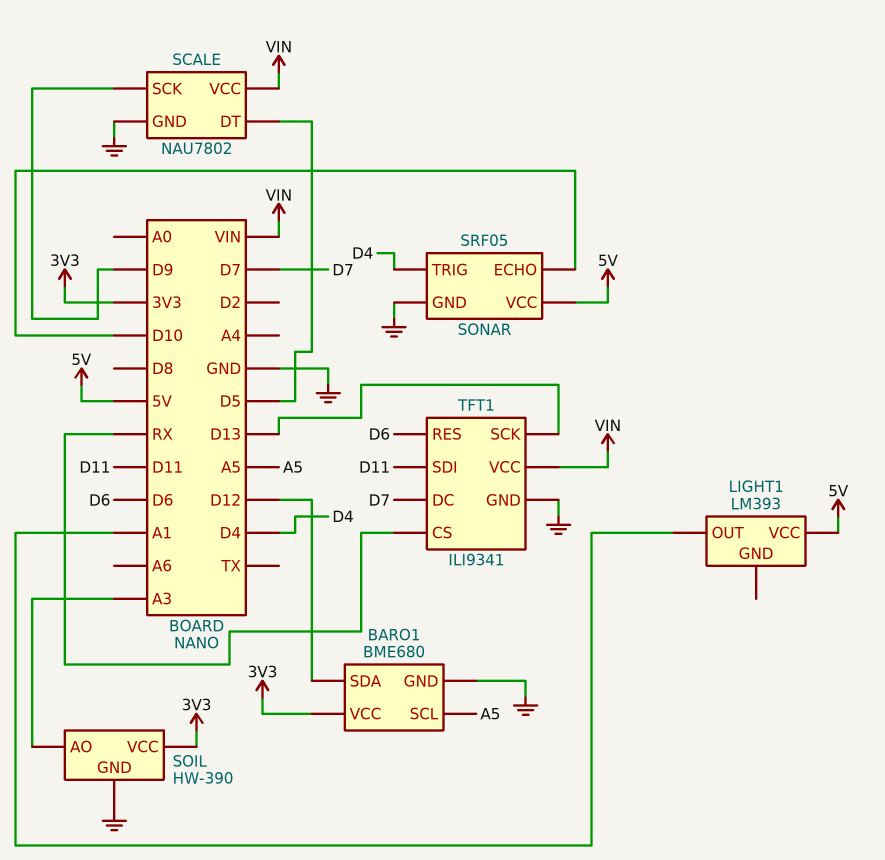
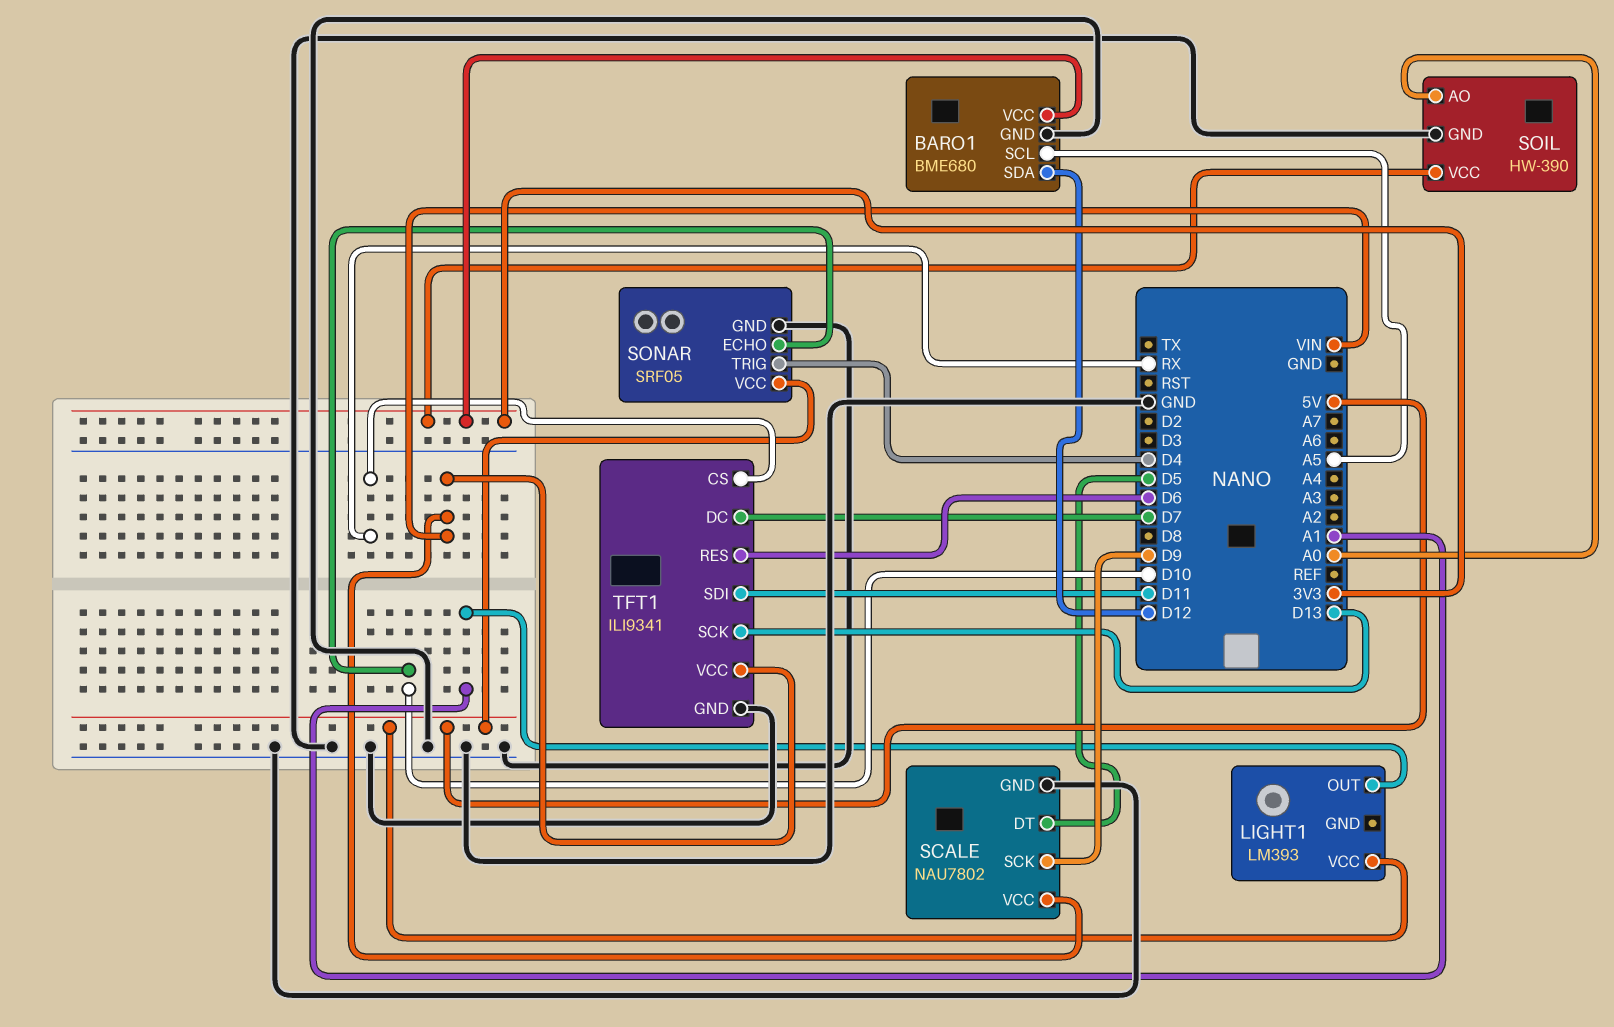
SOIL pin AO: A3 -> A0

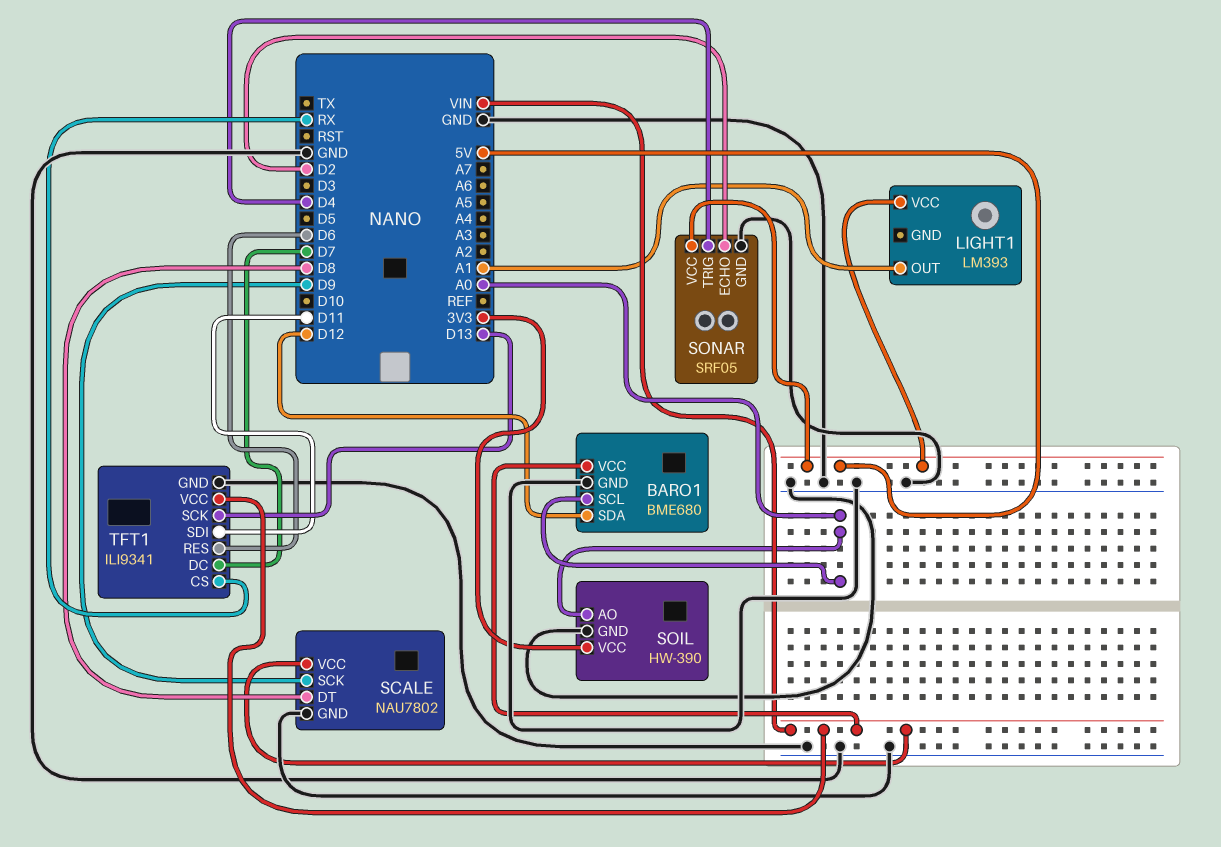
BARO1 pin SCL: A5 -> A0
BARO1 pin VCC: 3V3 -> VIN
SCALE pin DT: D5 -> D8
SONAR pin ECHO: D10 -> D2

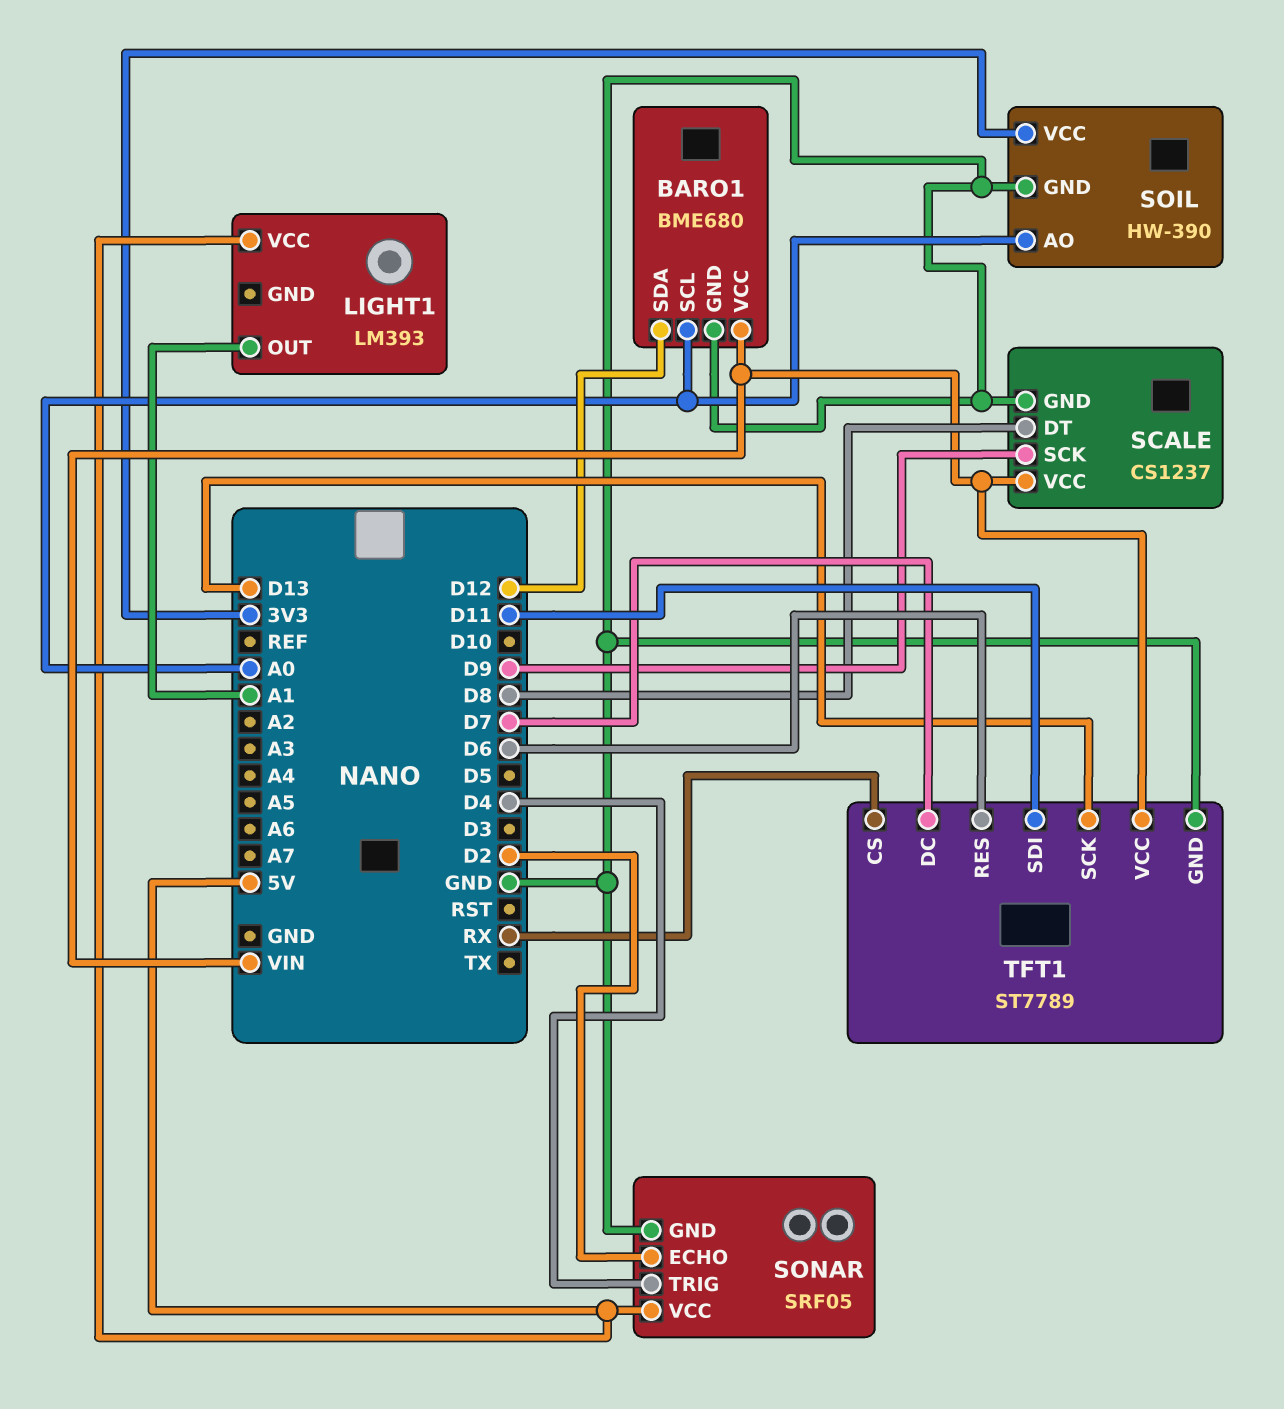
SCALE: NAU7802 -> CS1237
TFT1: ILI9341 -> ST7789

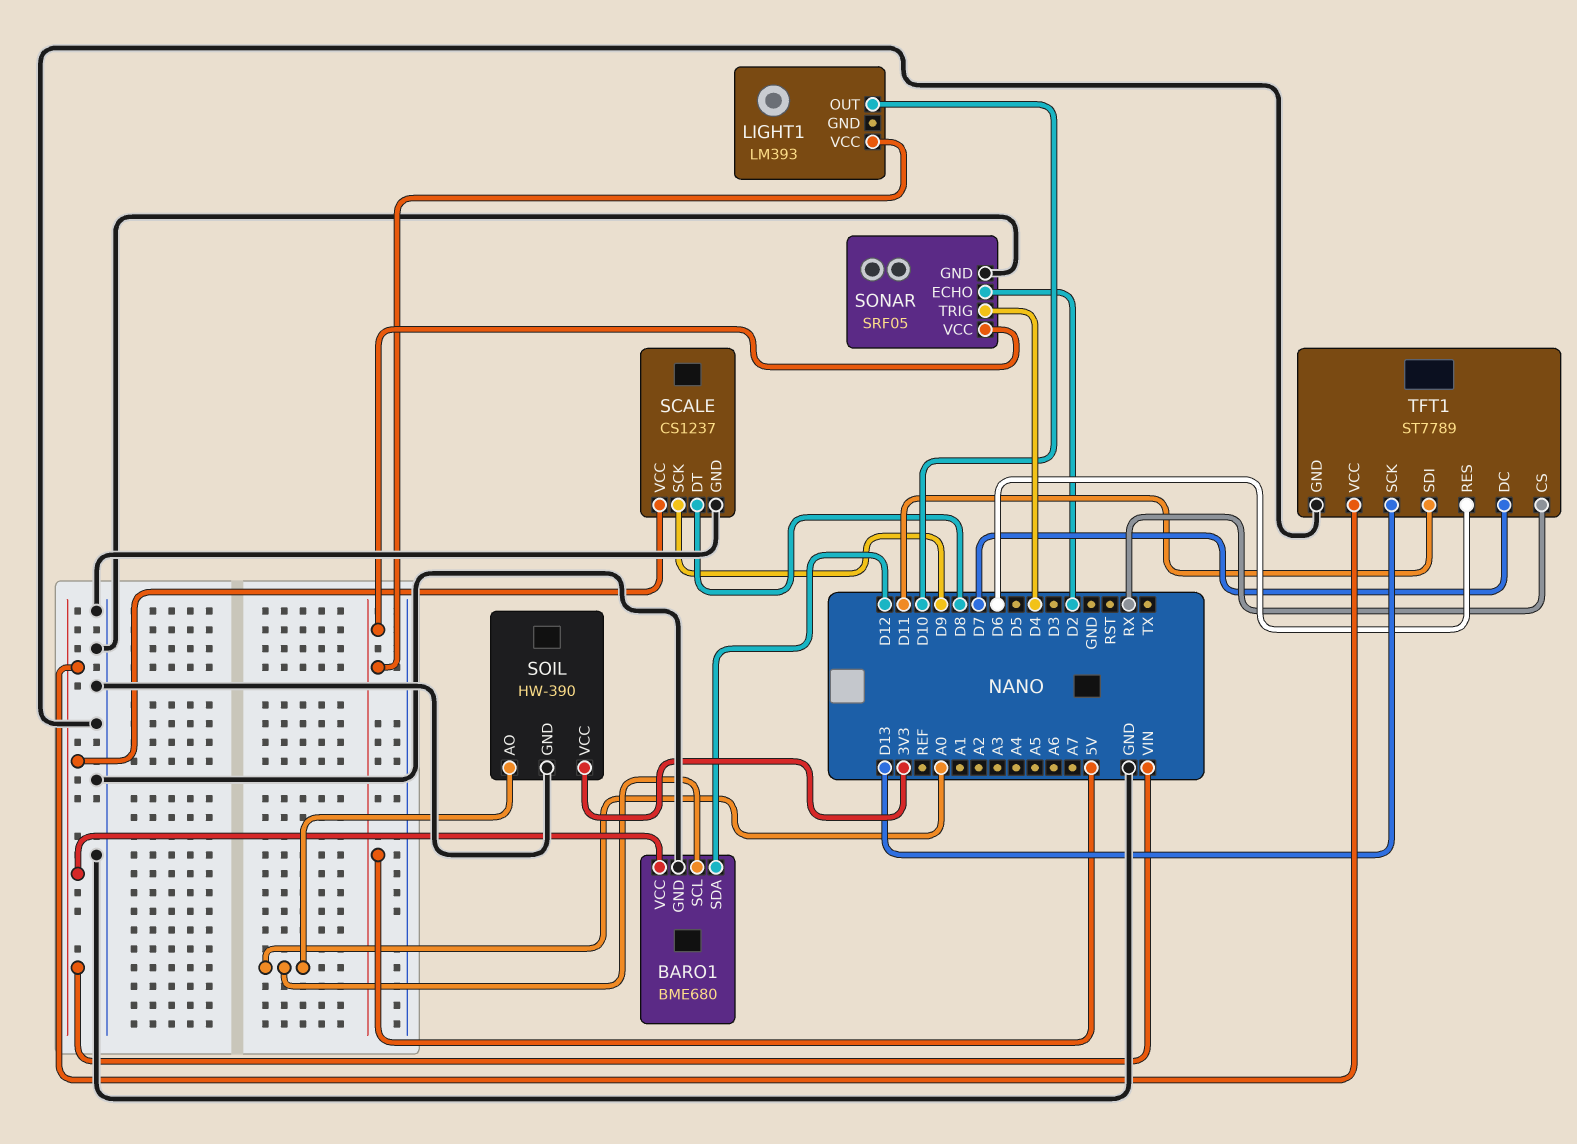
LIGHT1 pin OUT: A1 -> D10

